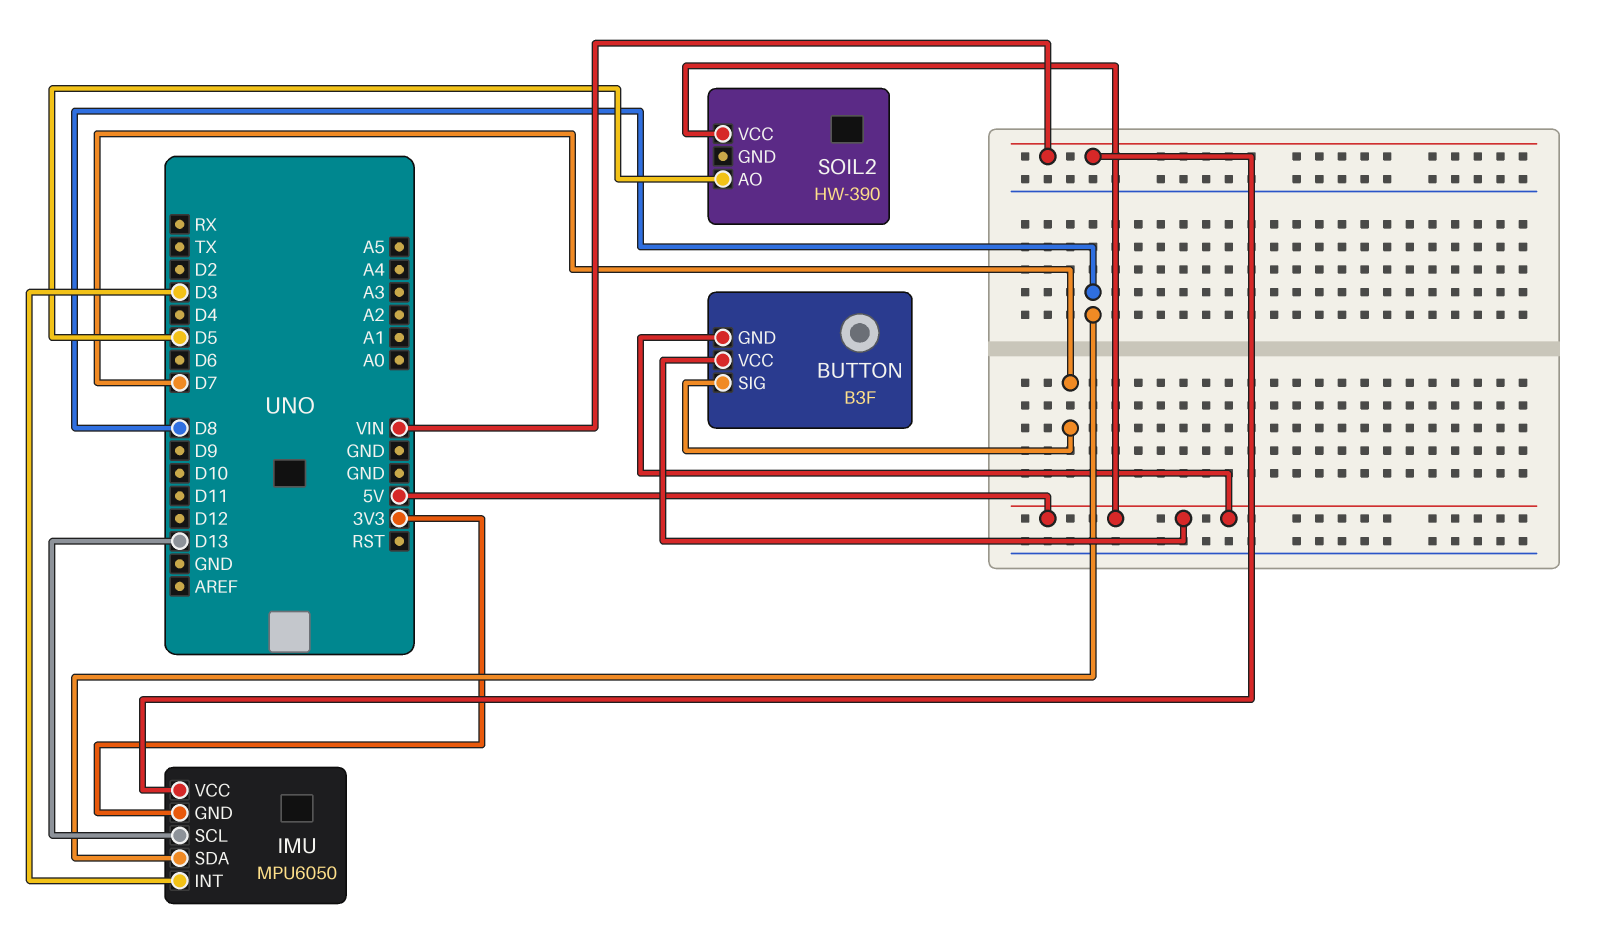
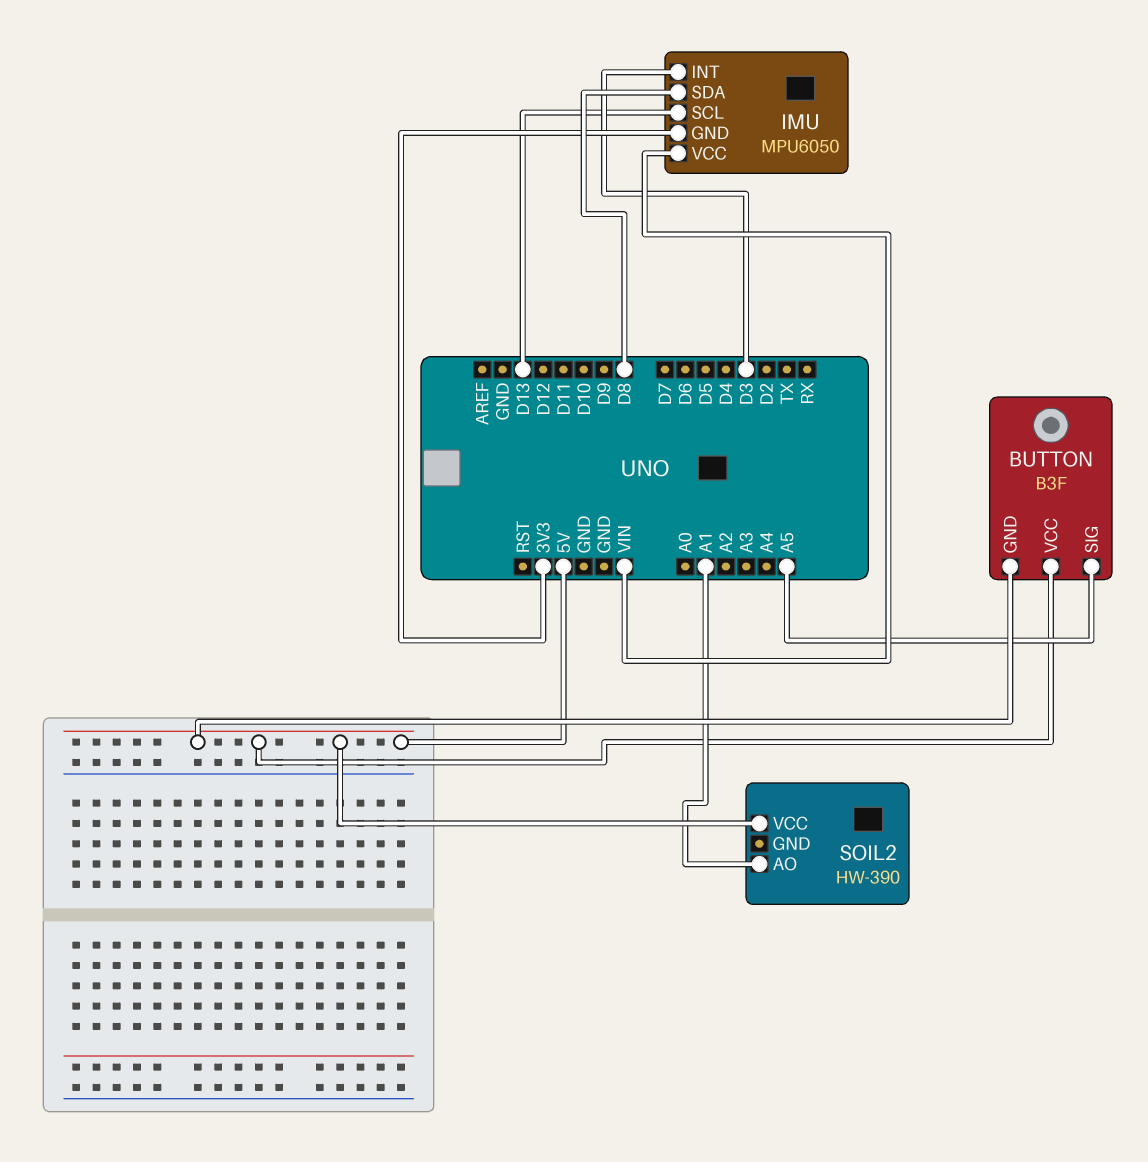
BUTTON pin SIG: D7 -> A5
SOIL2 pin AO: D5 -> A1

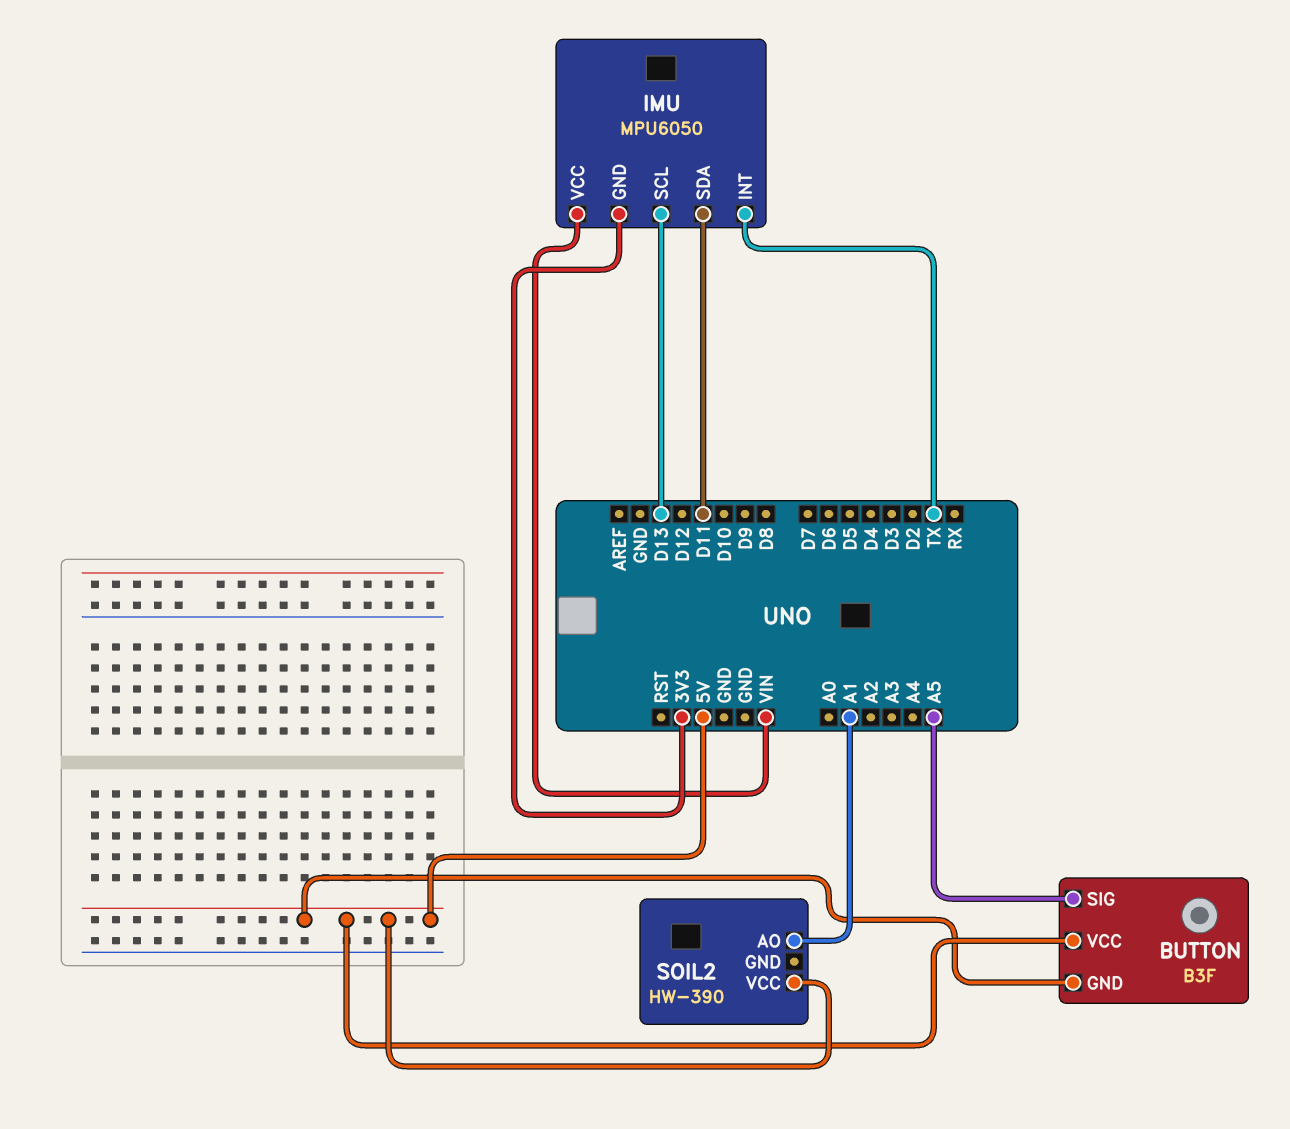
IMU pin INT: D3 -> TX
IMU pin SDA: D8 -> D11

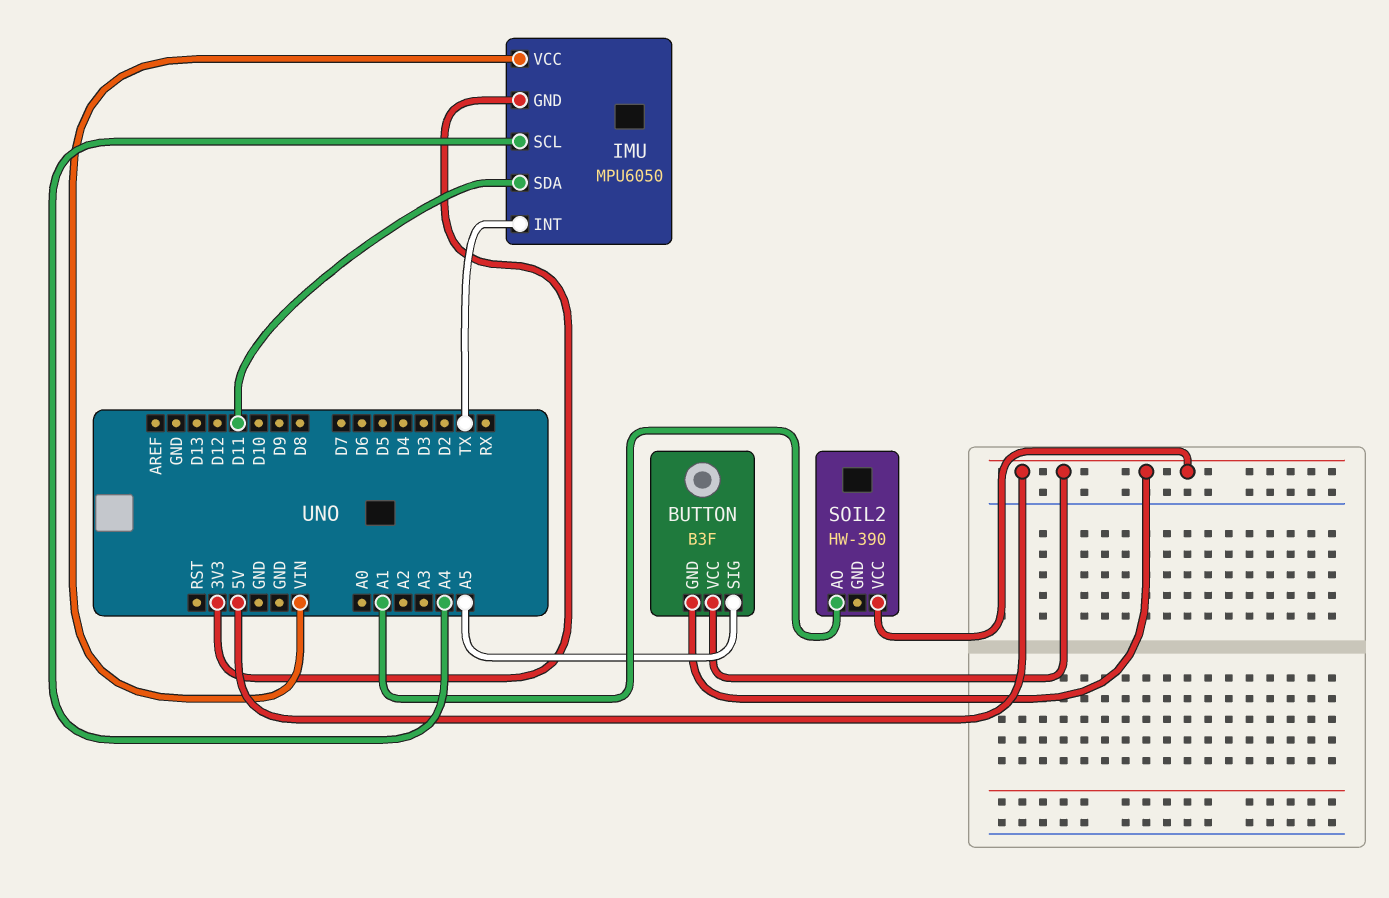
IMU pin SCL: D13 -> A4

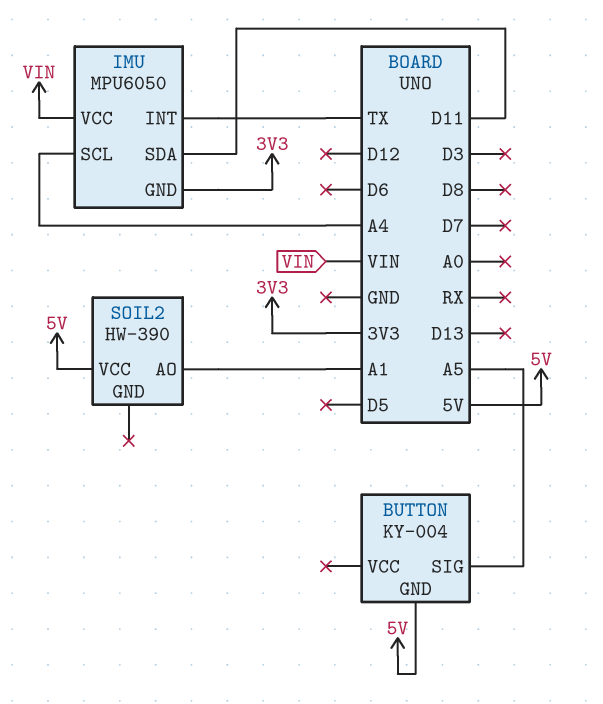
BUTTON: B3F -> KY-004
BUTTON pin VCC: 5V -> none

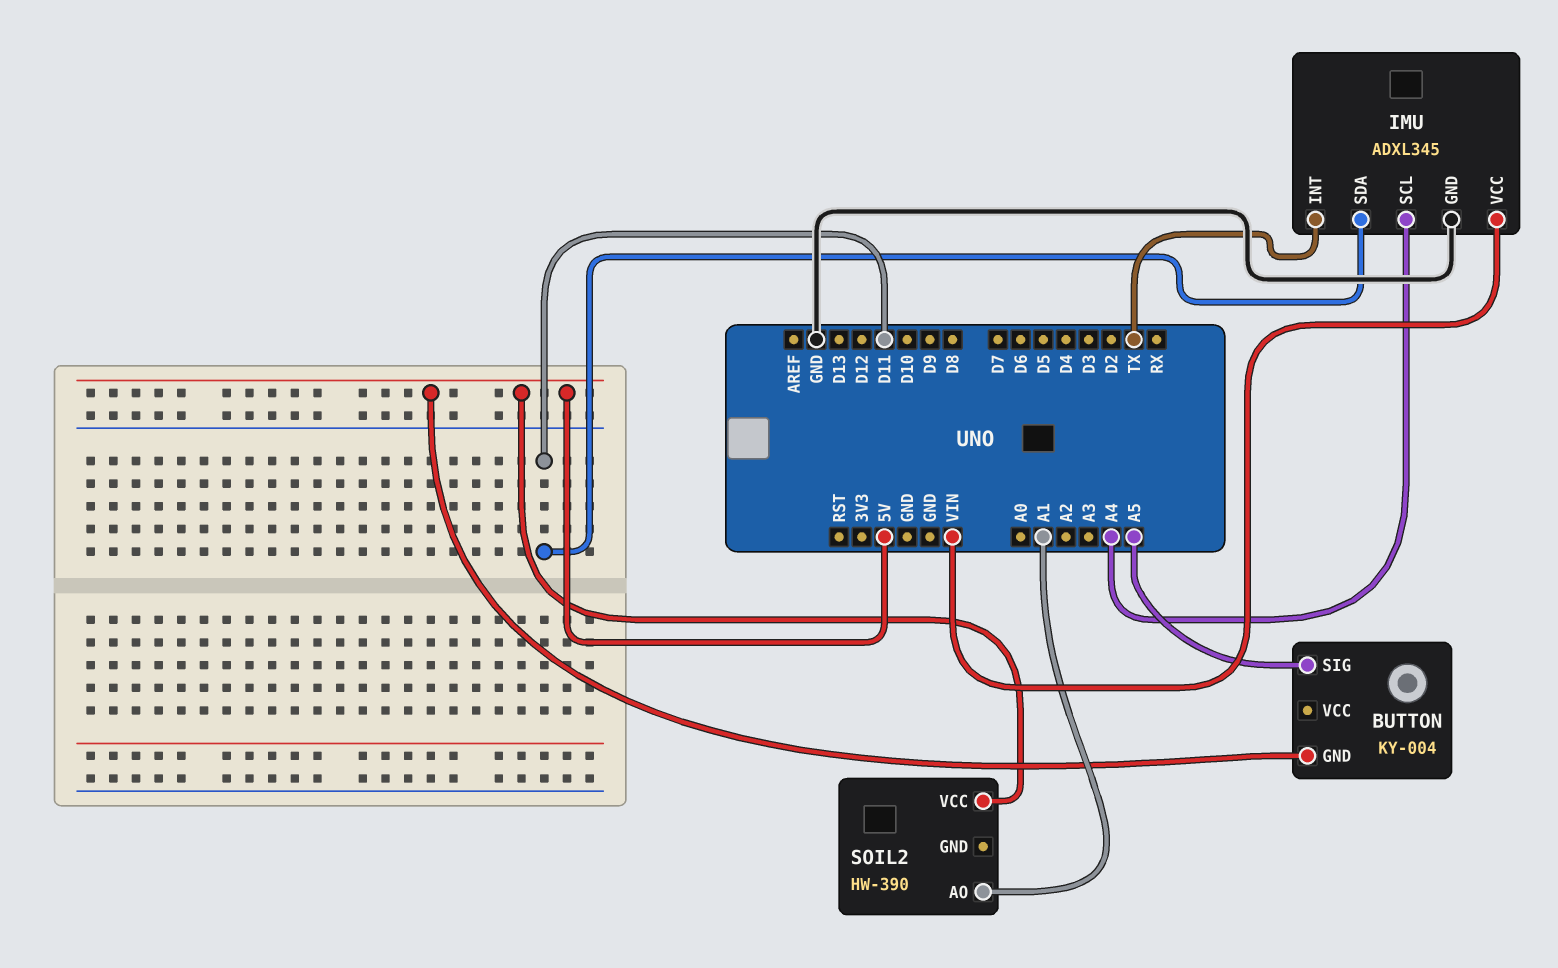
IMU: MPU6050 -> ADXL345
IMU pin GND: 3V3 -> GND

